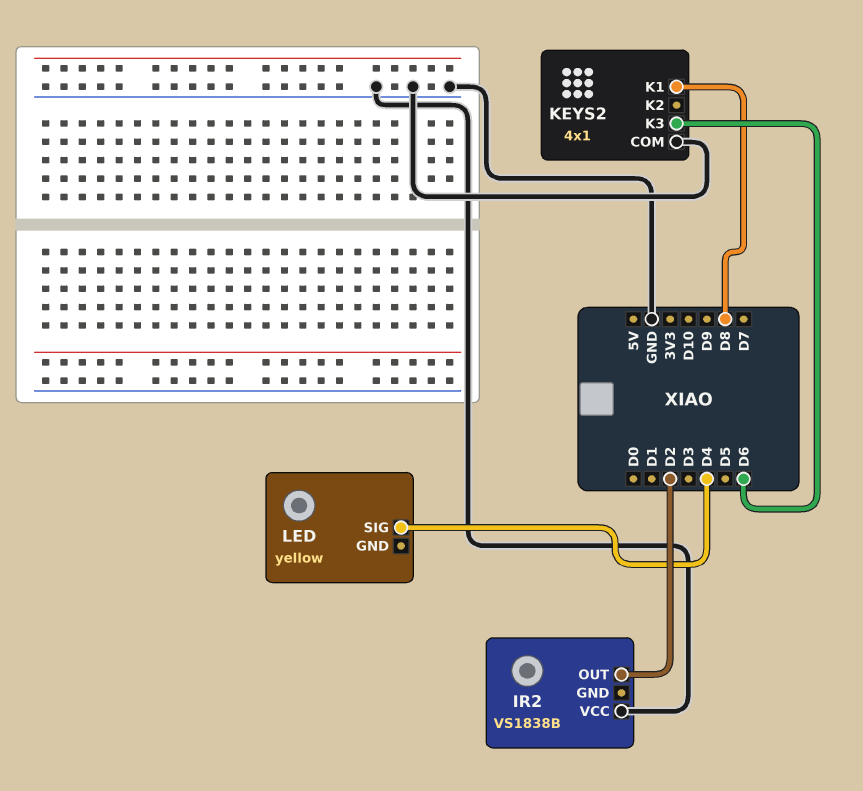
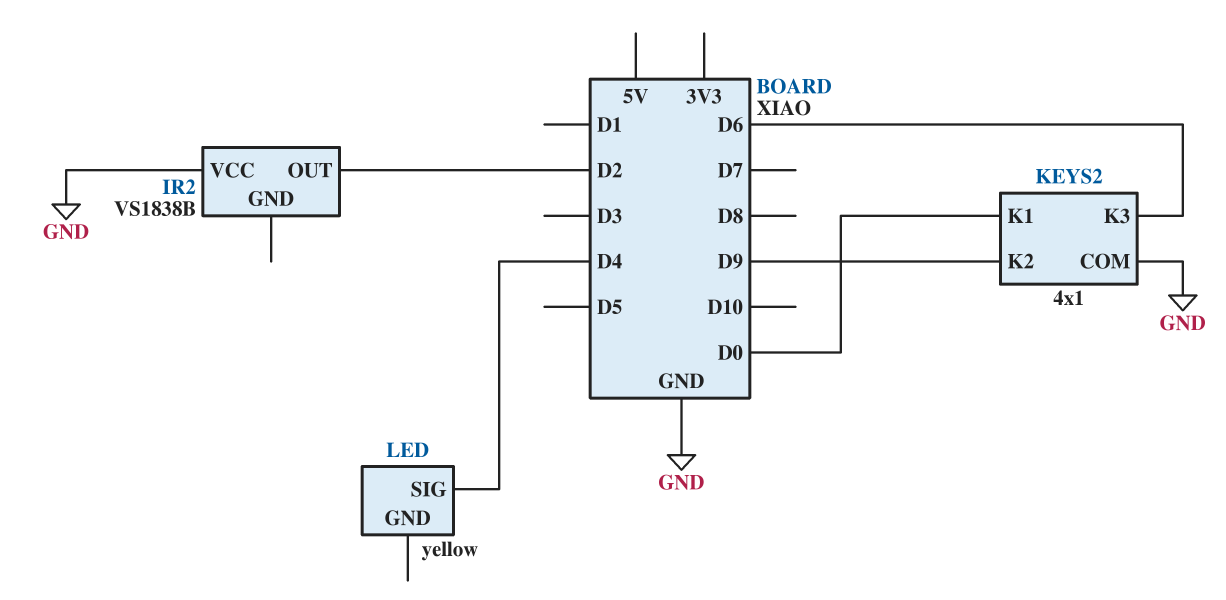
KEYS2 pin K1: D8 -> D0
KEYS2 pin K2: none -> D9

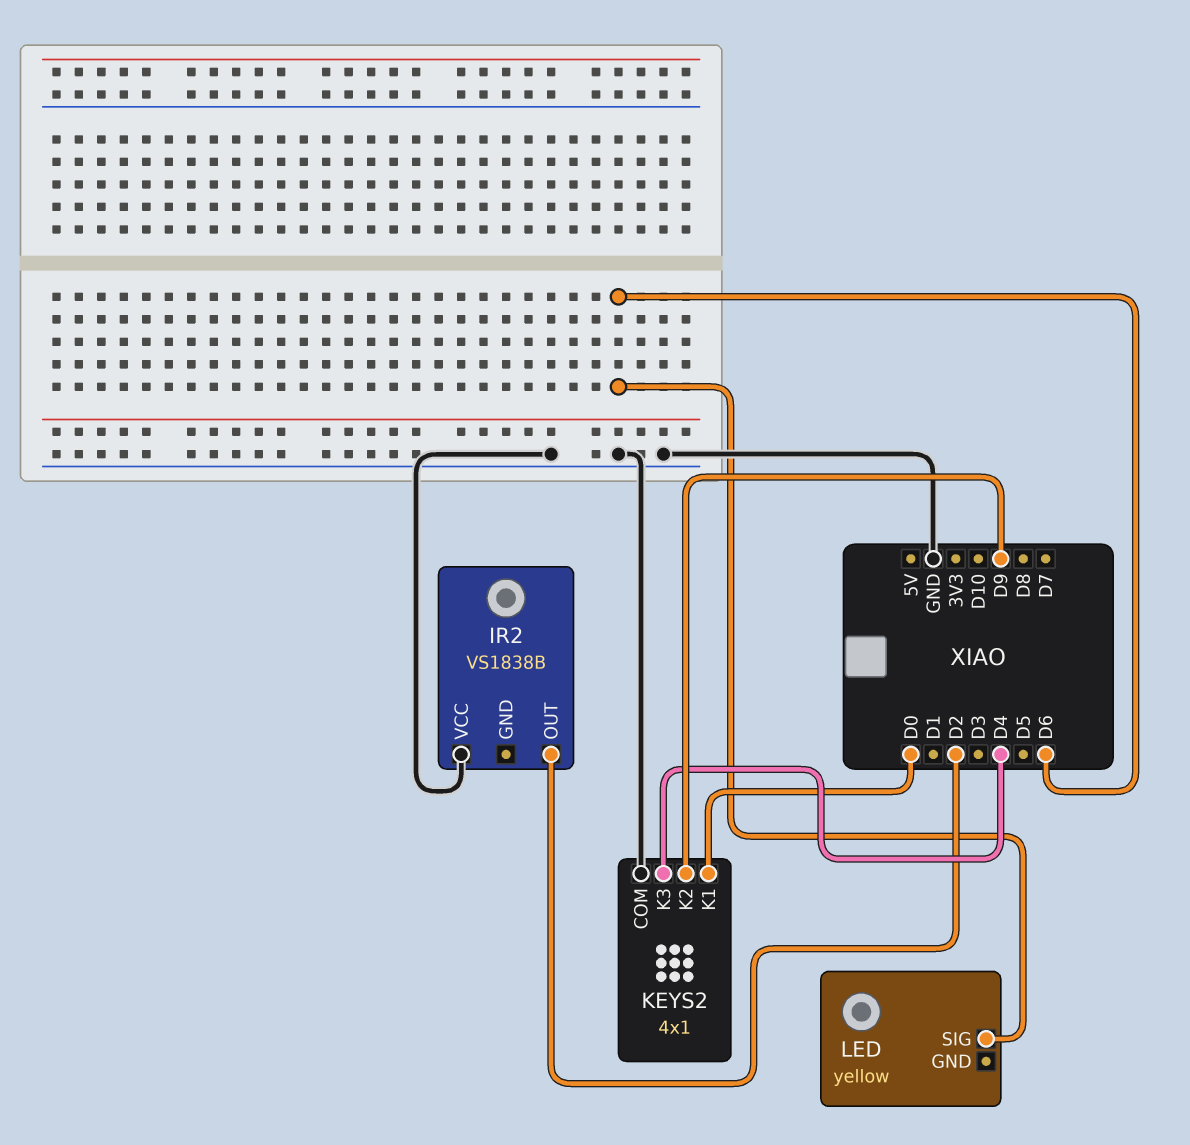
KEYS2 pin K3: D6 -> D4
LED pin SIG: D4 -> D6

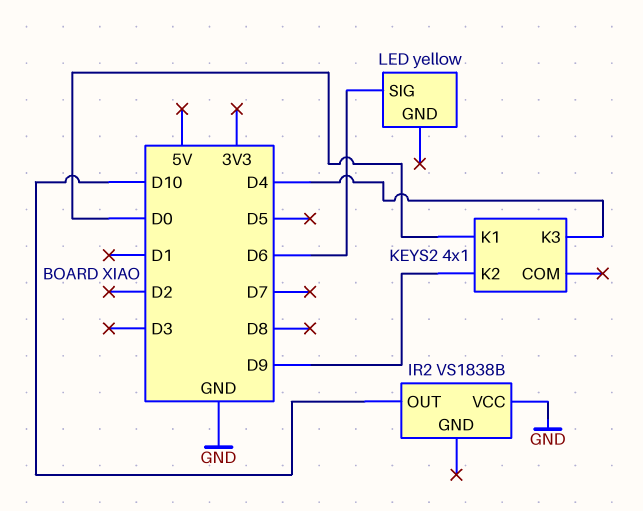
IR2 pin OUT: D2 -> D10
KEYS2 pin COM: GND -> none

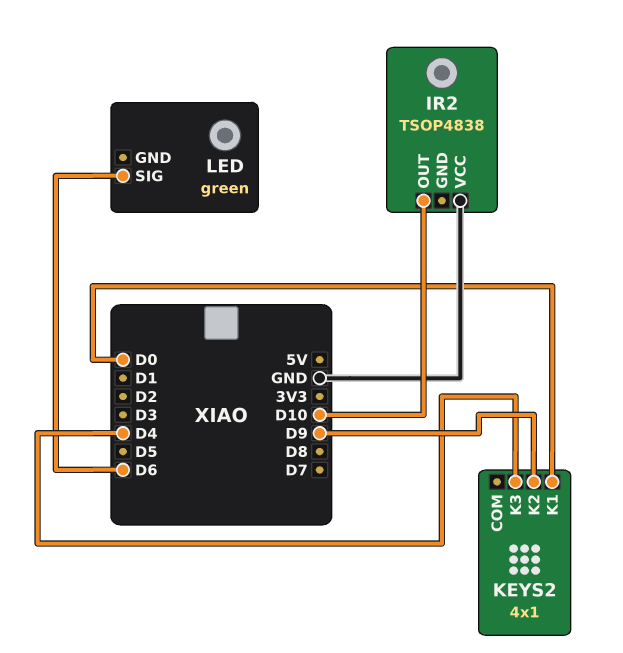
IR2: VS1838B -> TSOP4838
LED: yellow -> green

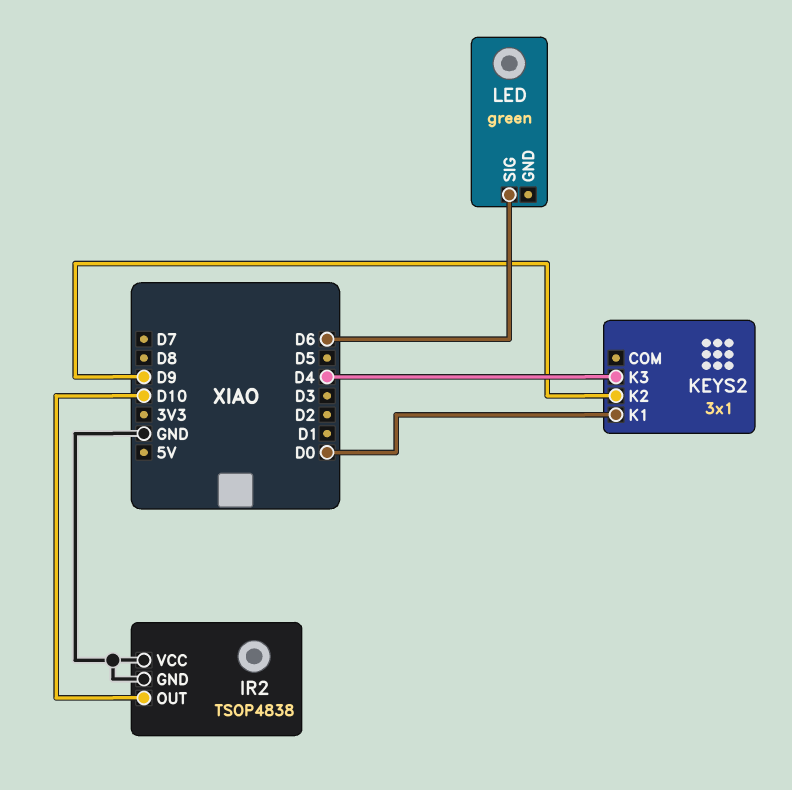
IR2 pin GND: none -> GND
KEYS2: 4x1 -> 3x1

